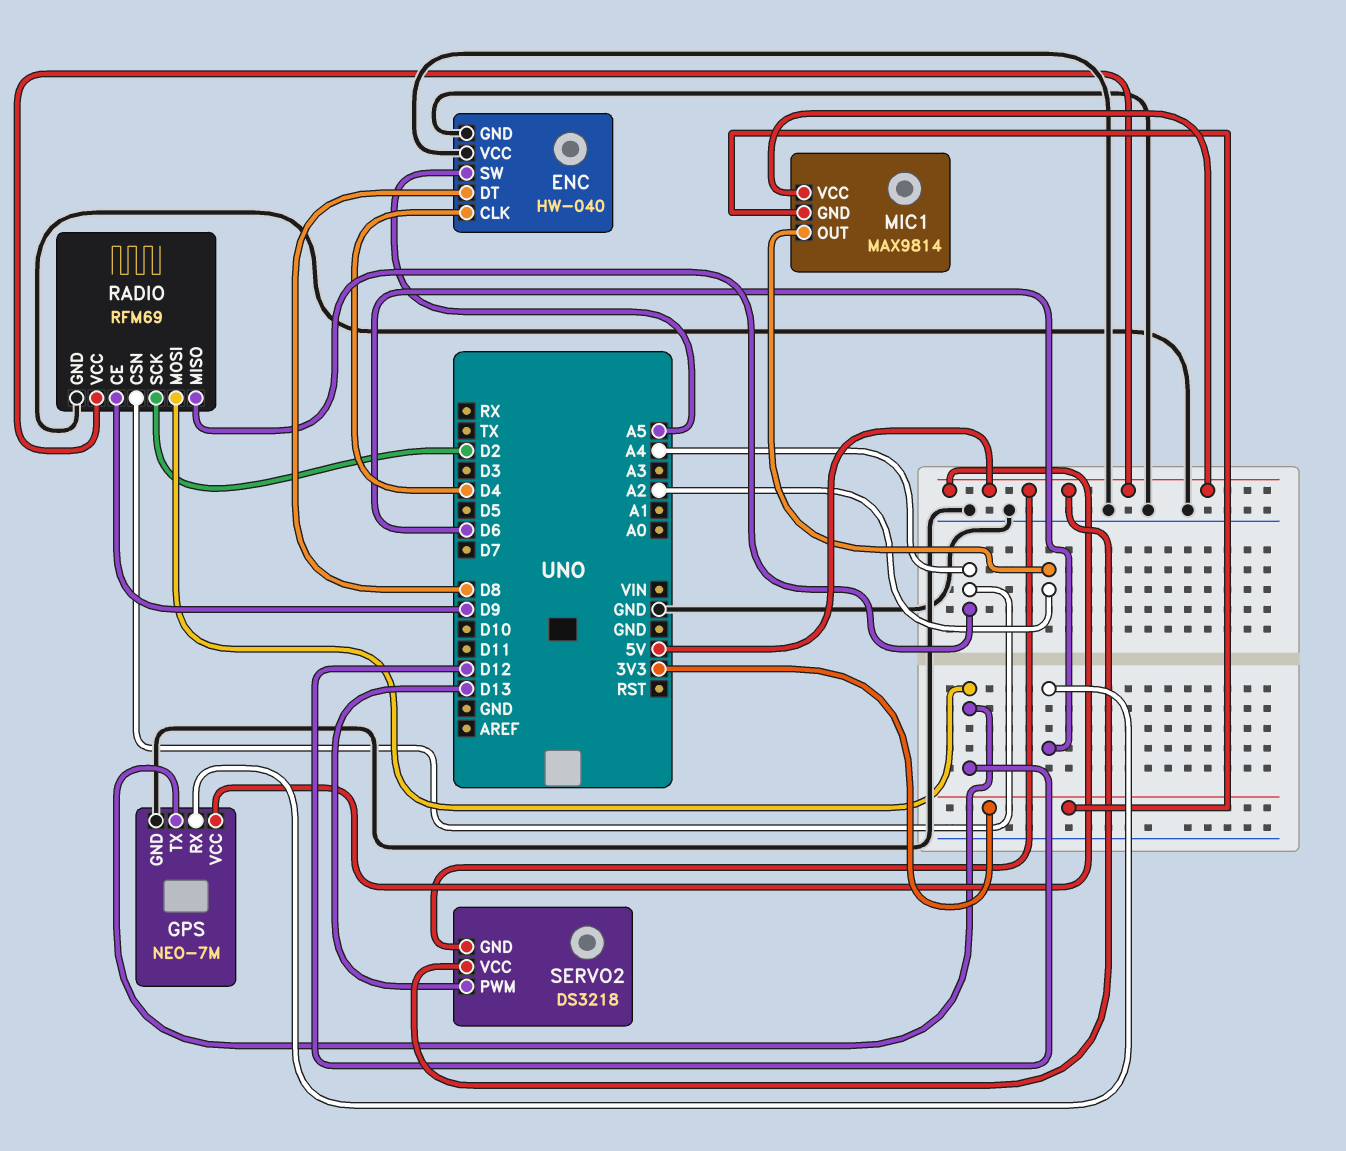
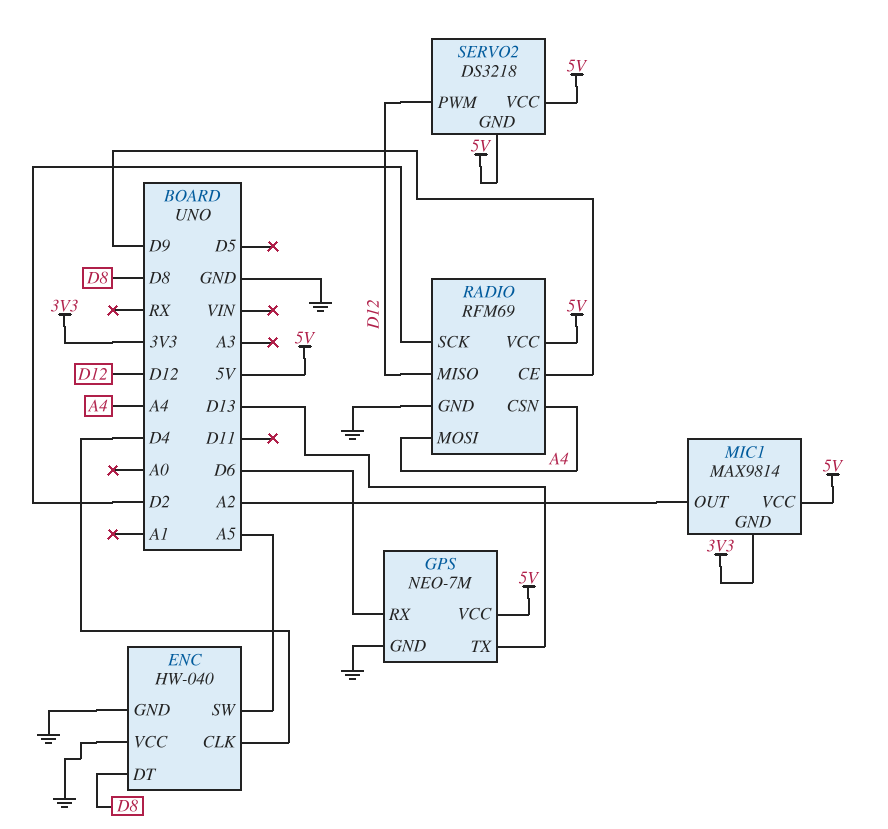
GPS pin TX: D12 -> D13
RADIO pin MISO: A4 -> D12
RADIO pin MOSI: D12 -> A4
SERVO2 pin PWM: D13 -> D12

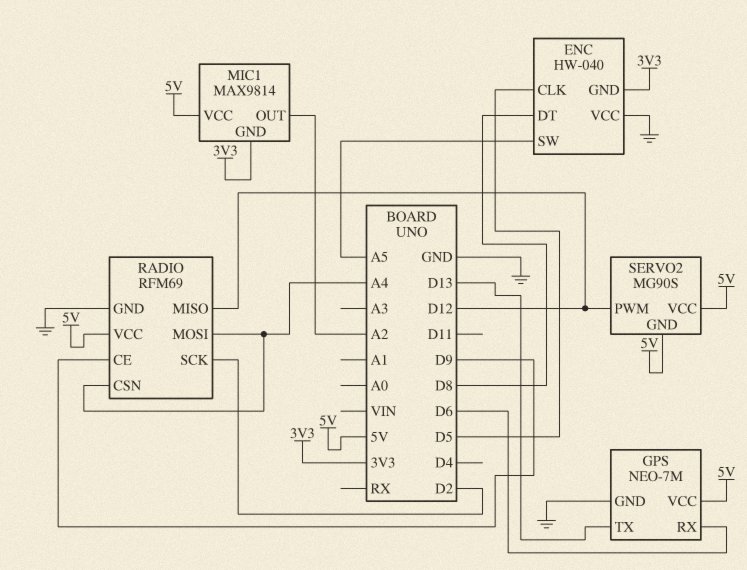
ENC pin CLK: D4 -> D5
ENC pin GND: GND -> 3V3
SERVO2: DS3218 -> MG90S

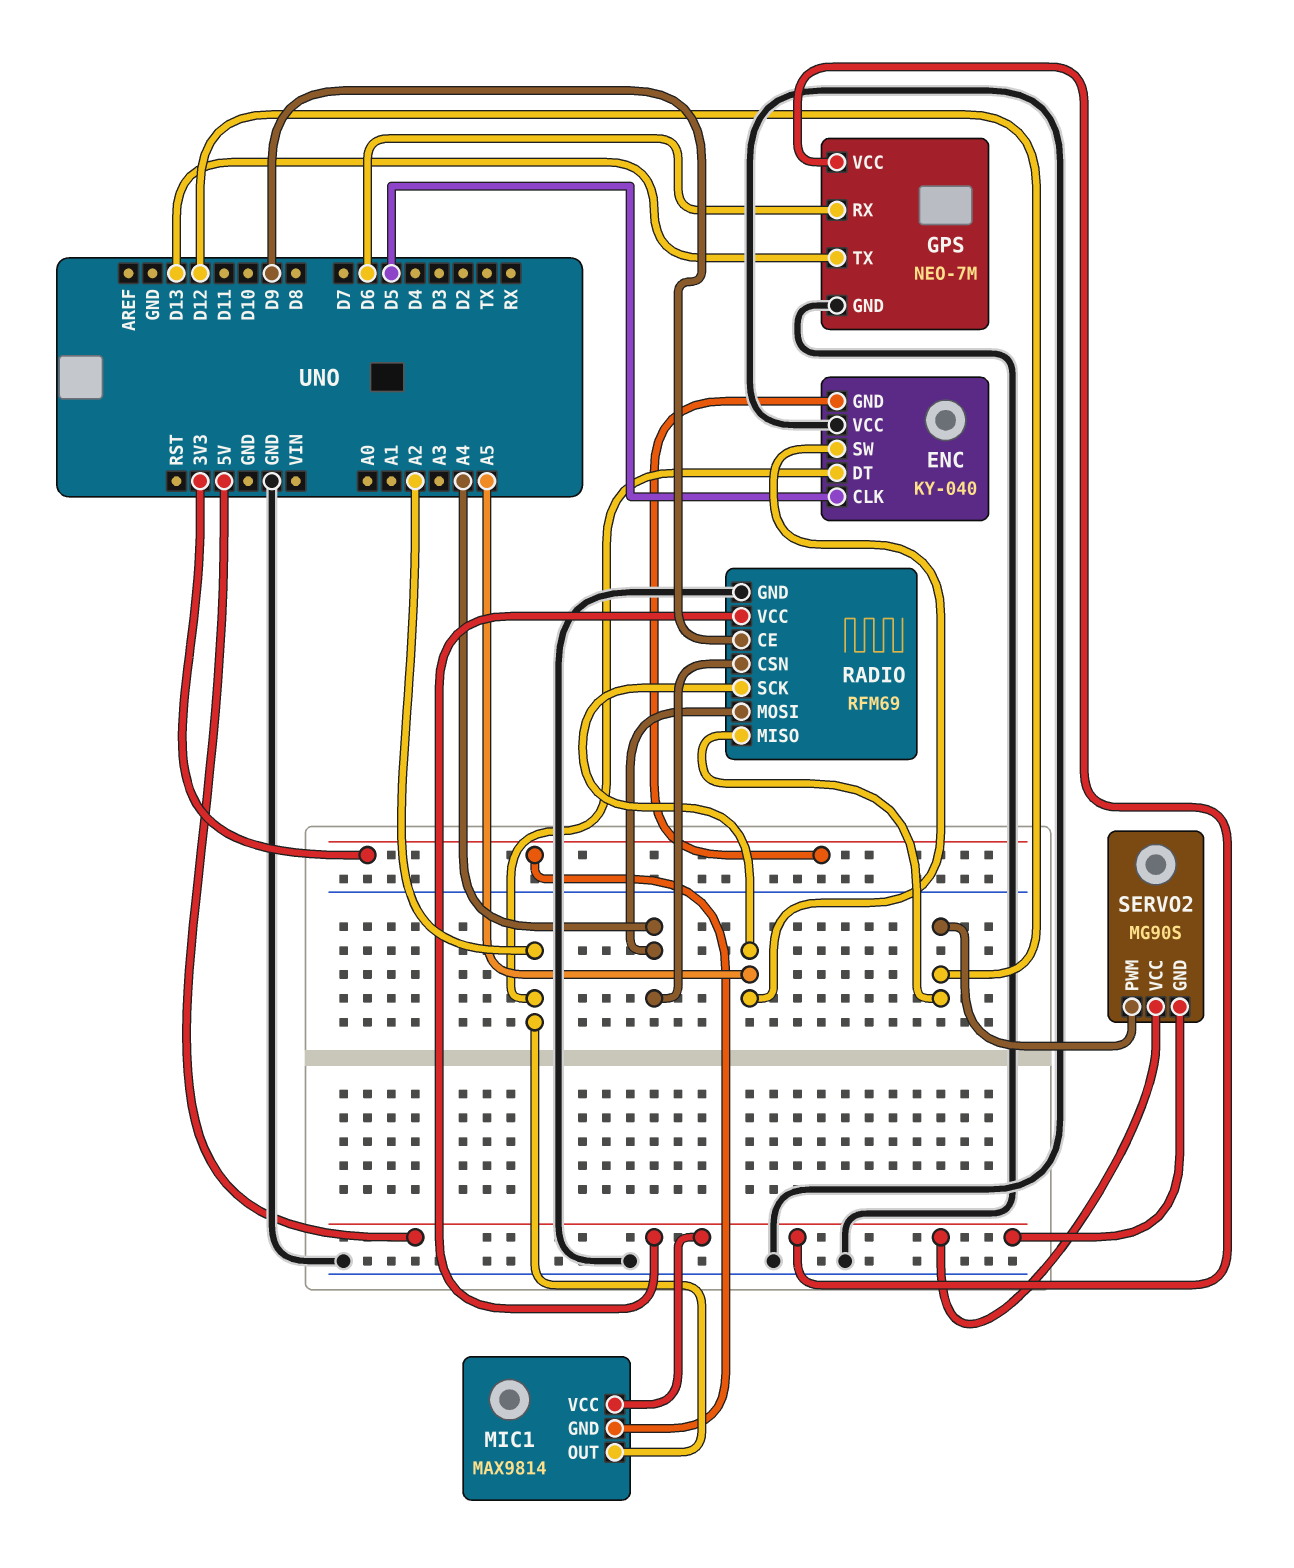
ENC: HW-040 -> KY-040
ENC pin DT: D8 -> A2
RADIO pin SCK: D2 -> A5

